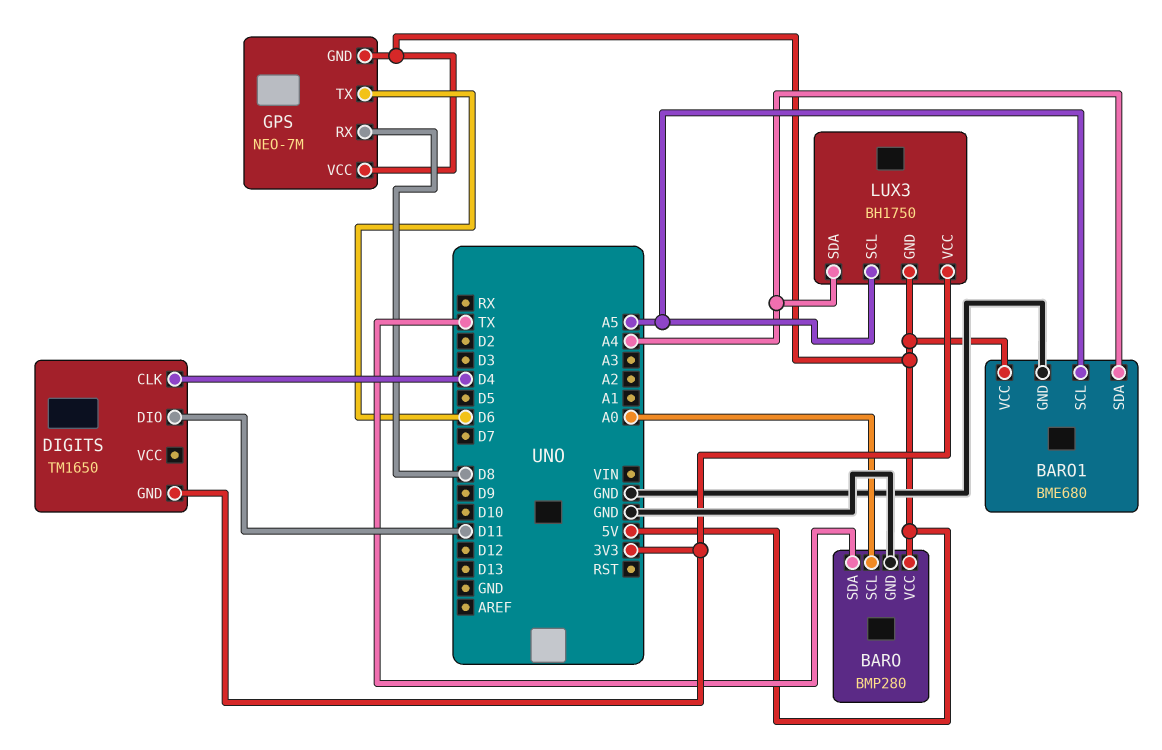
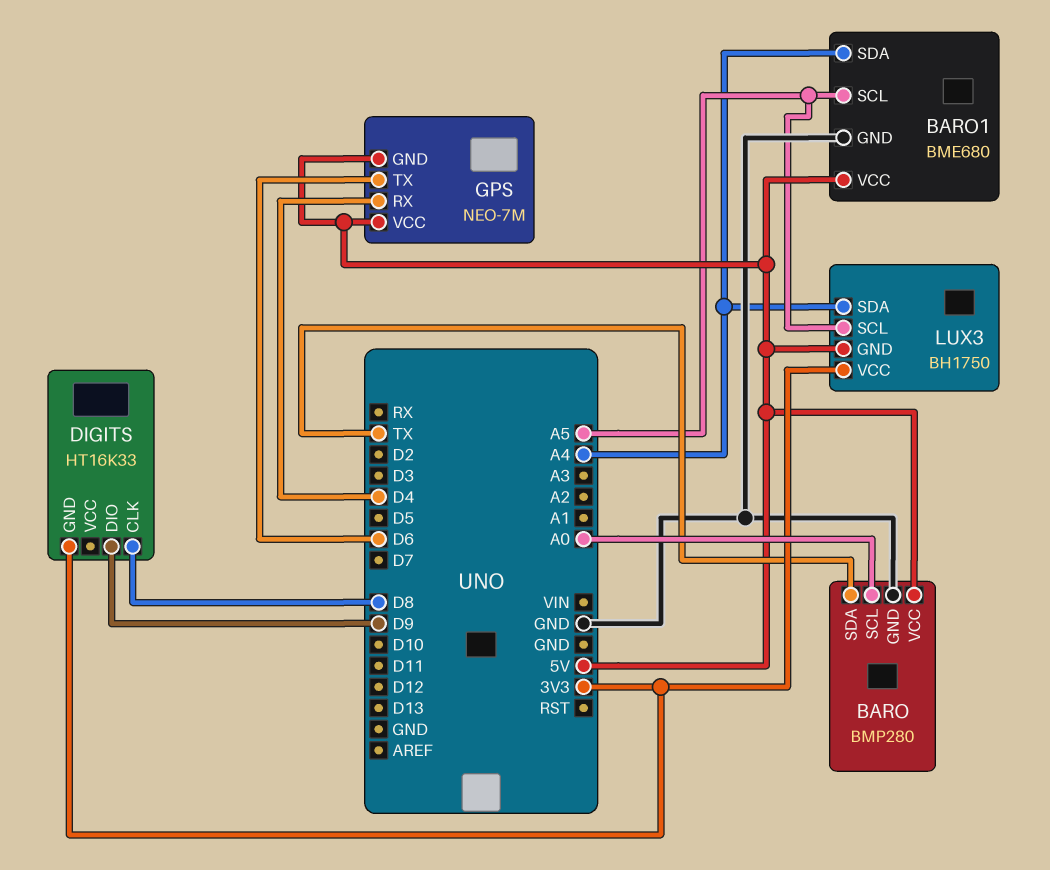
DIGITS: TM1650 -> HT16K33
DIGITS pin CLK: D4 -> D8
DIGITS pin DIO: D11 -> D9
GPS pin RX: D8 -> D4

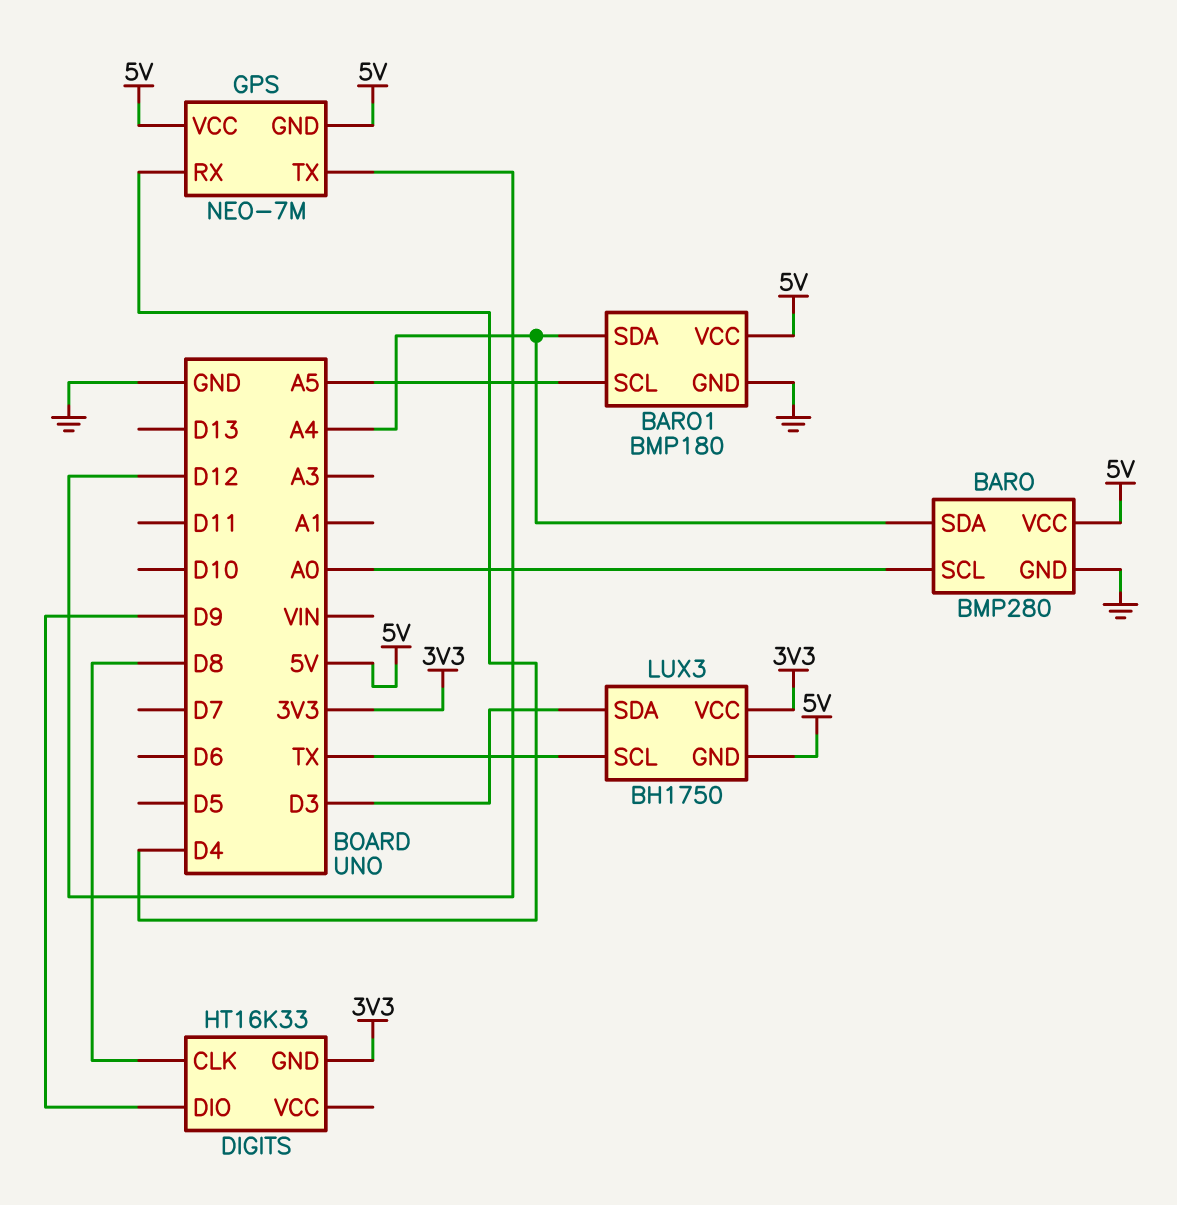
BARO pin SDA: TX -> A4
BARO1: BME680 -> BMP180
GPS pin TX: D6 -> D12
LUX3 pin SCL: A5 -> TX
LUX3 pin SDA: A4 -> D3

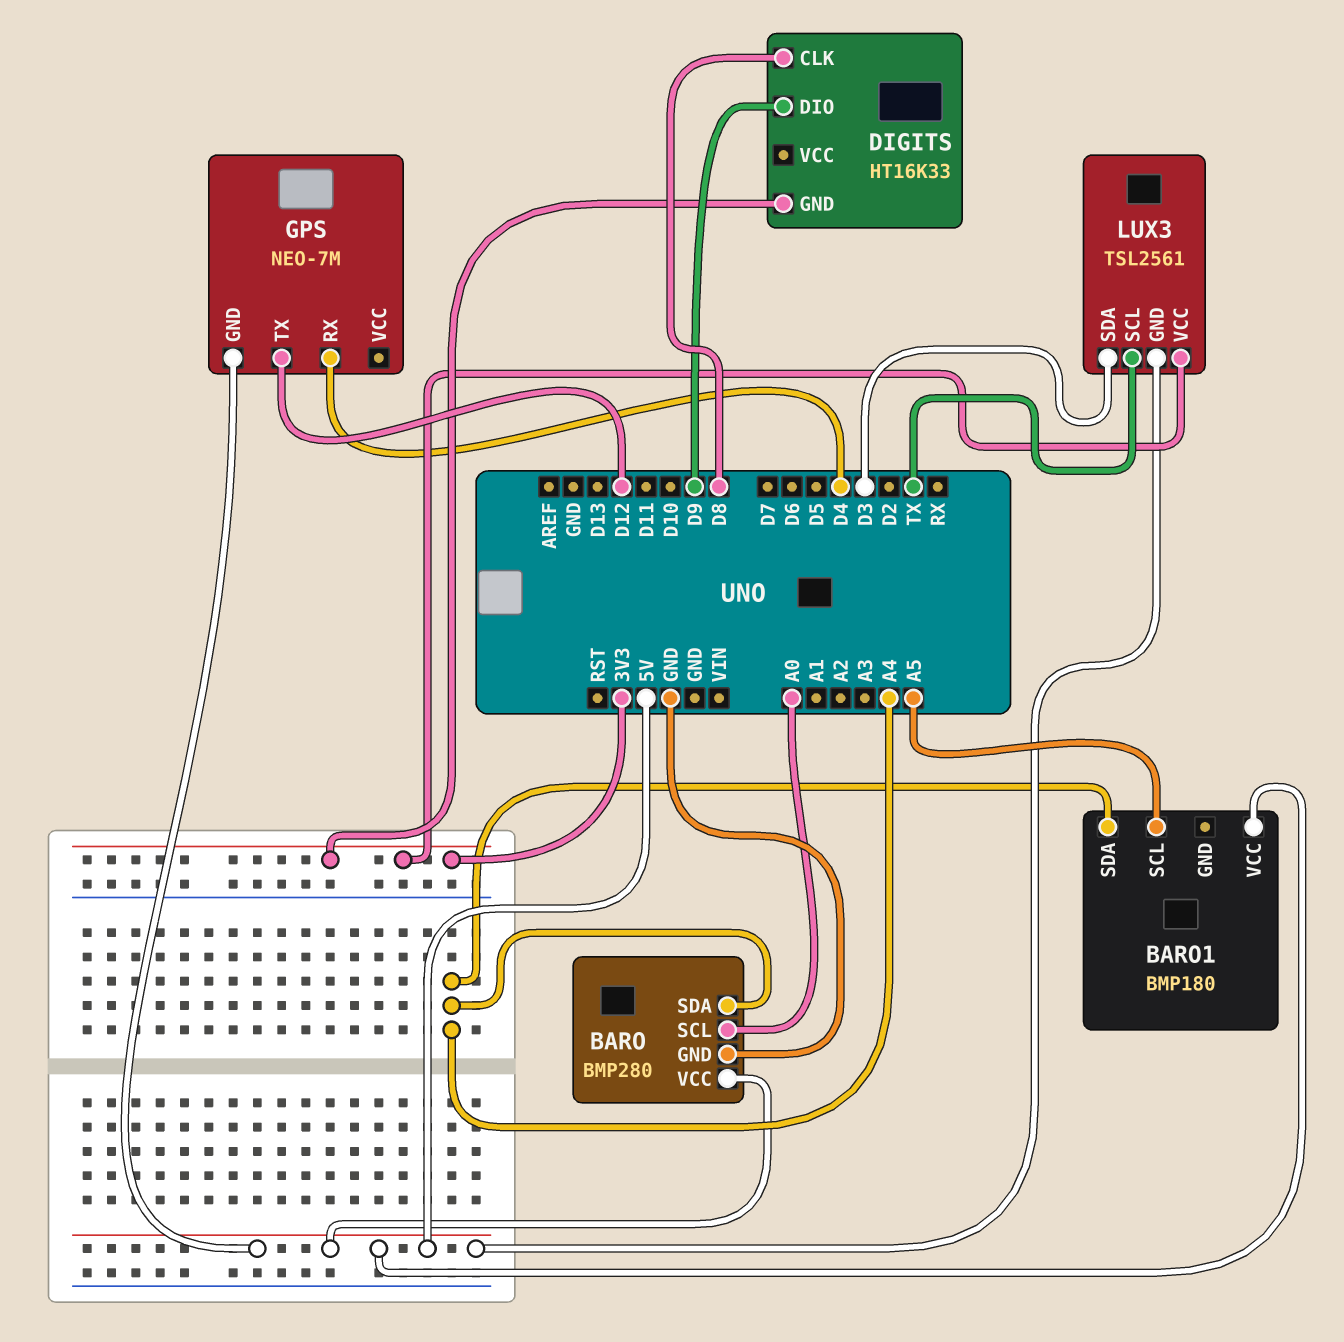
BARO1 pin GND: GND -> none
GPS pin VCC: 5V -> none
LUX3: BH1750 -> TSL2561

